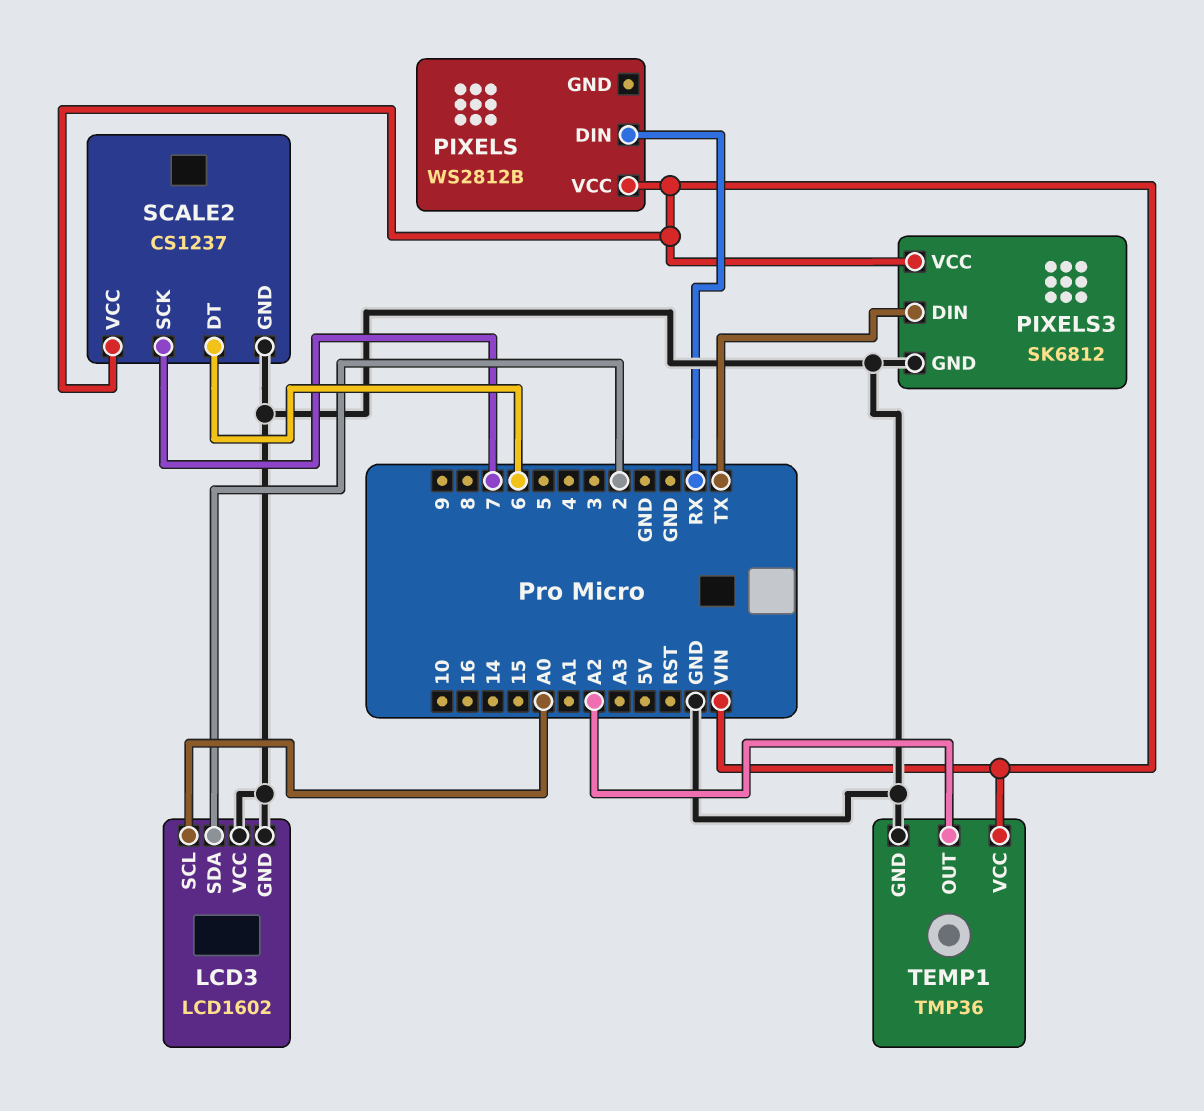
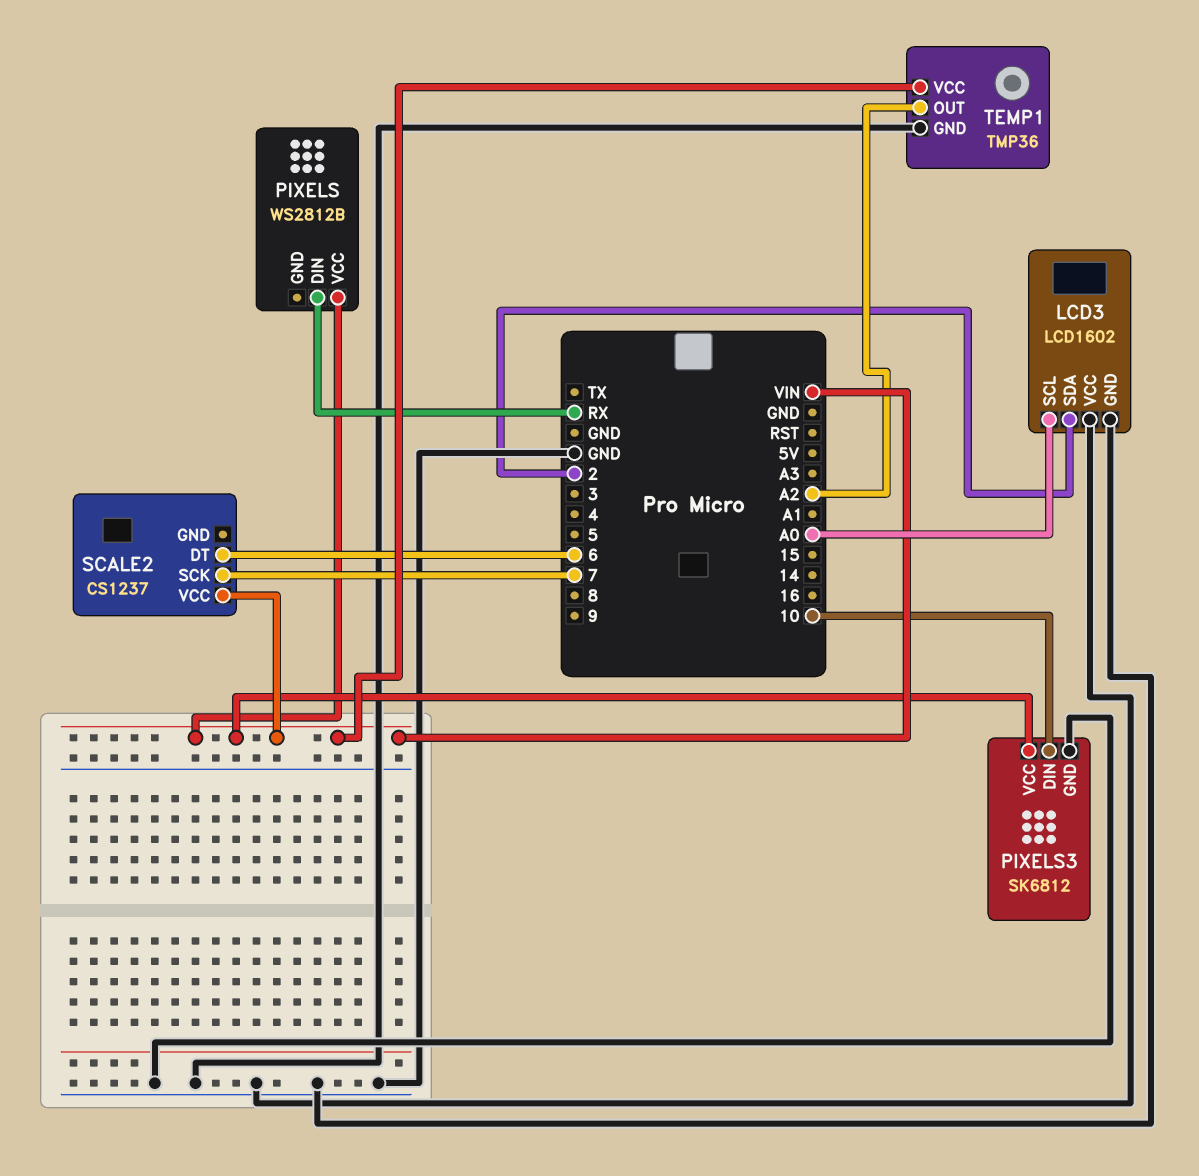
PIXELS3 pin DIN: TX -> 10
SCALE2 pin GND: GND -> none

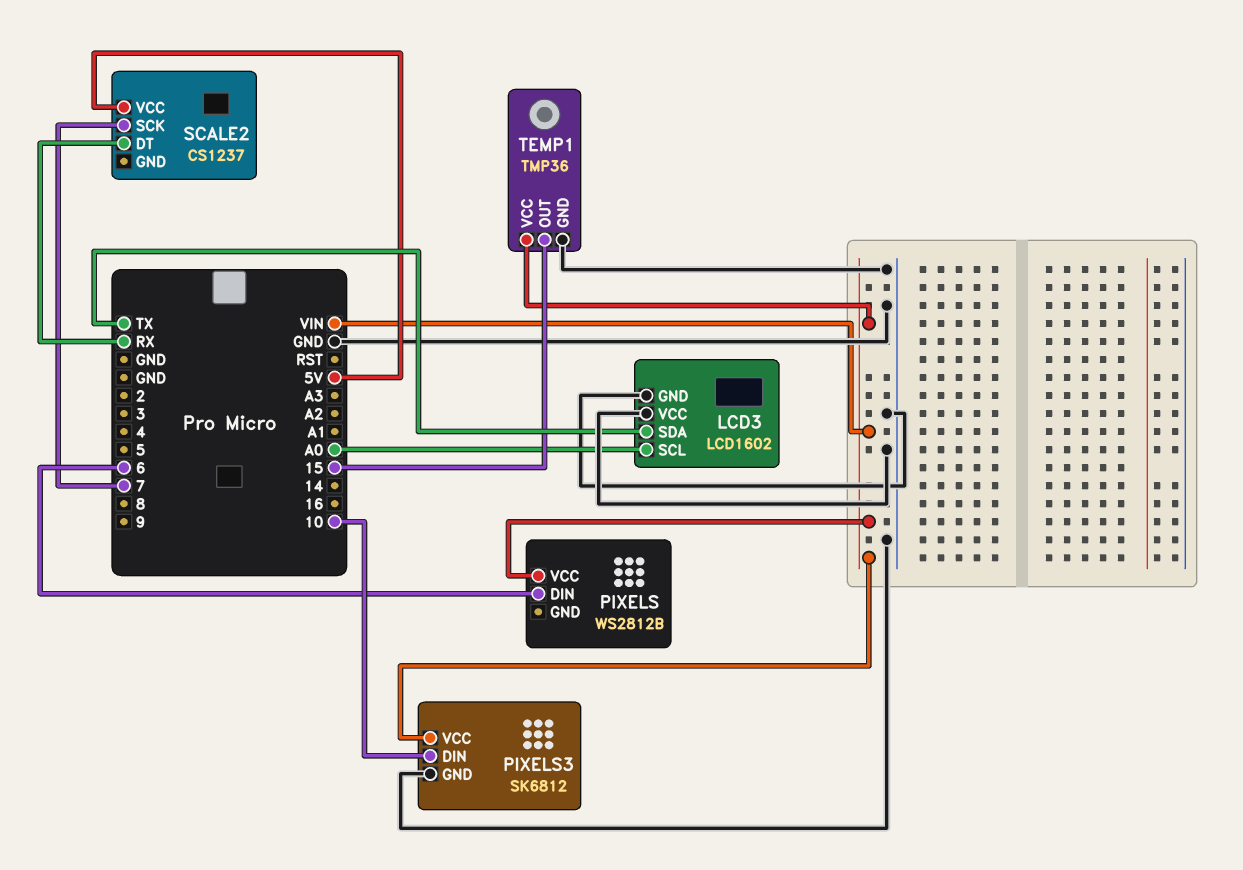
LCD3 pin SDA: 2 -> TX
PIXELS pin DIN: RX -> 6
SCALE2 pin DT: 6 -> RX
SCALE2 pin VCC: VIN -> 5V
TEMP1 pin OUT: A2 -> 15

